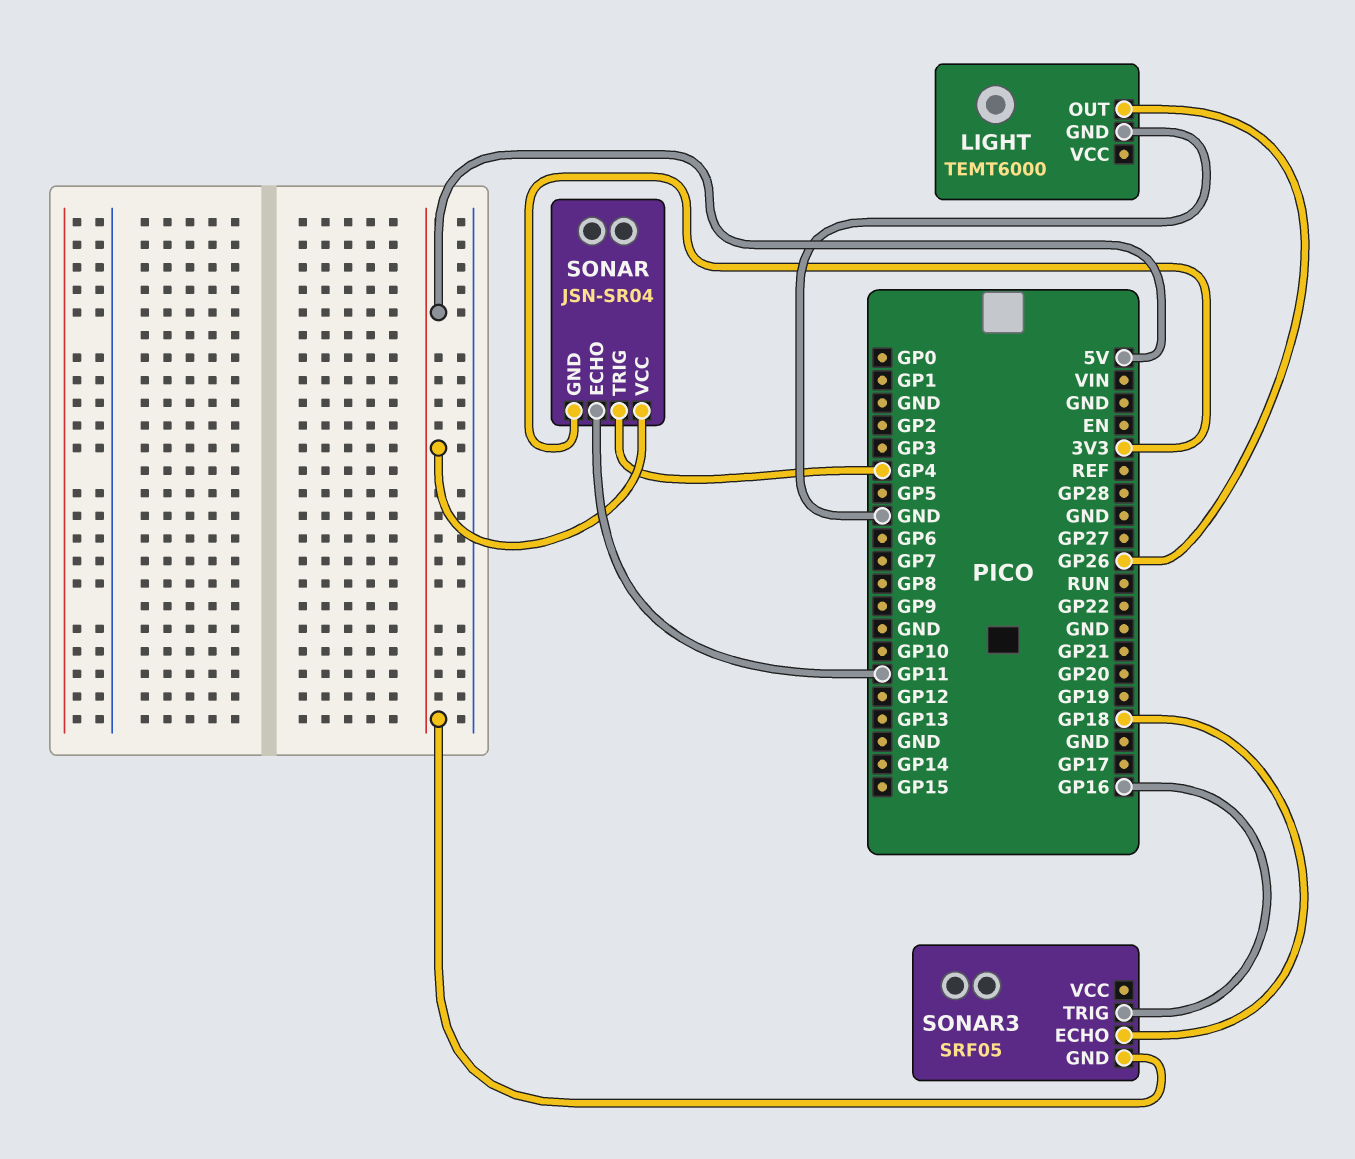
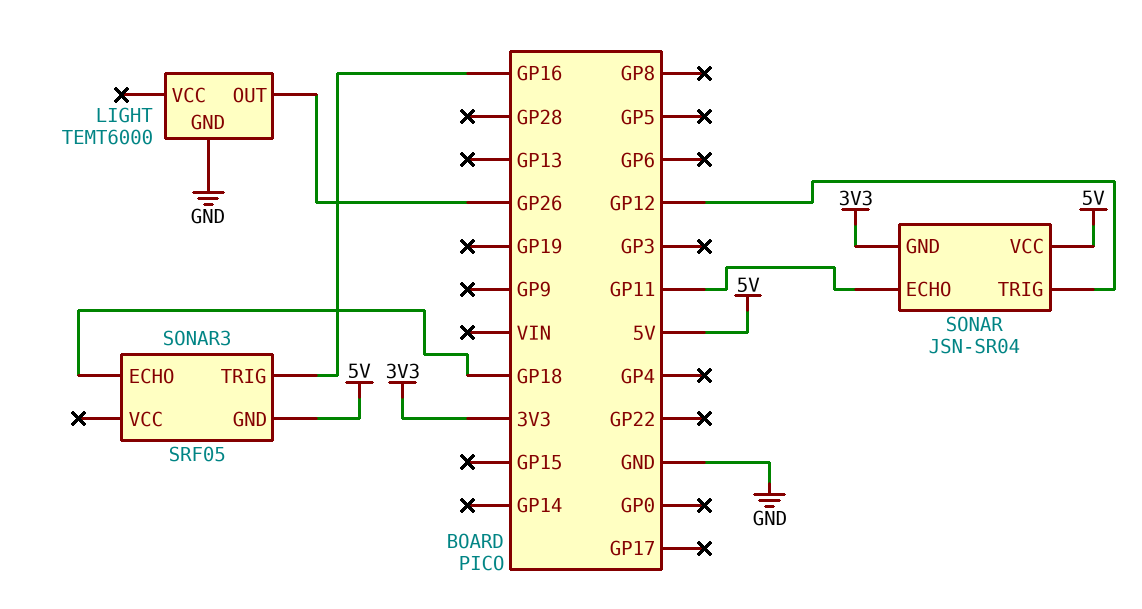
SONAR pin TRIG: GP4 -> GP12

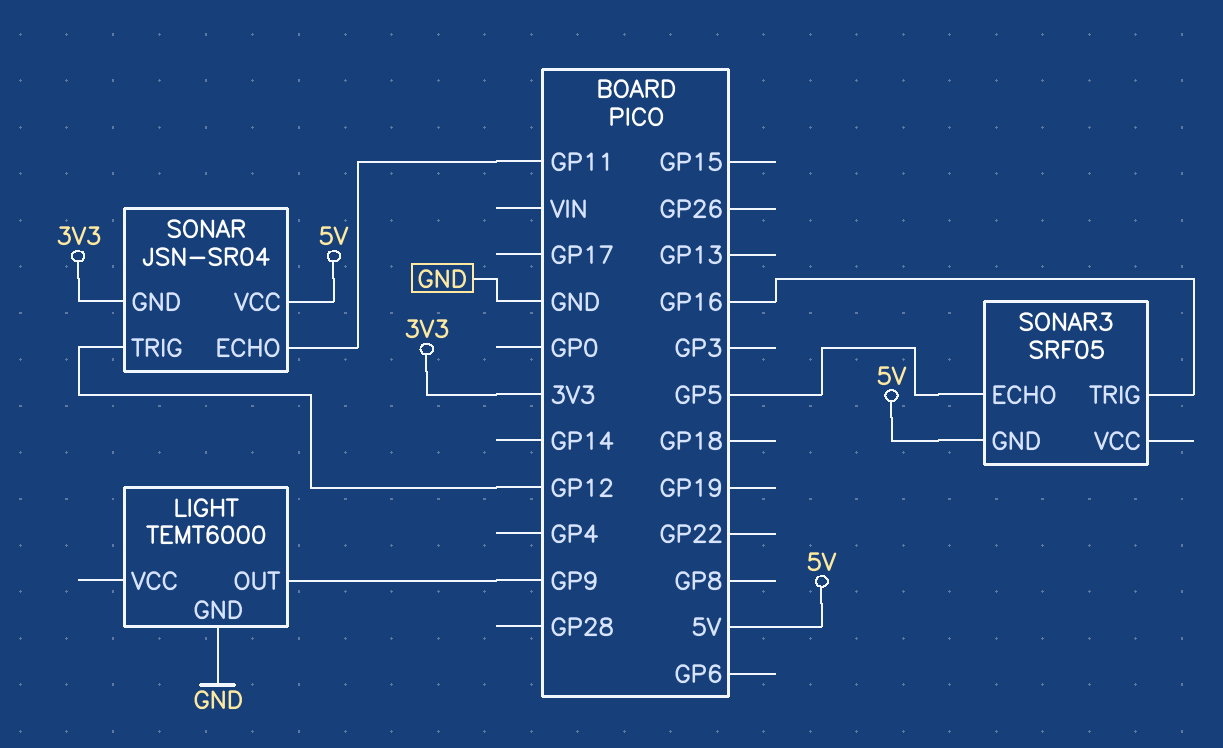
LIGHT pin OUT: GP26 -> GP9
SONAR3 pin ECHO: GP18 -> GP5

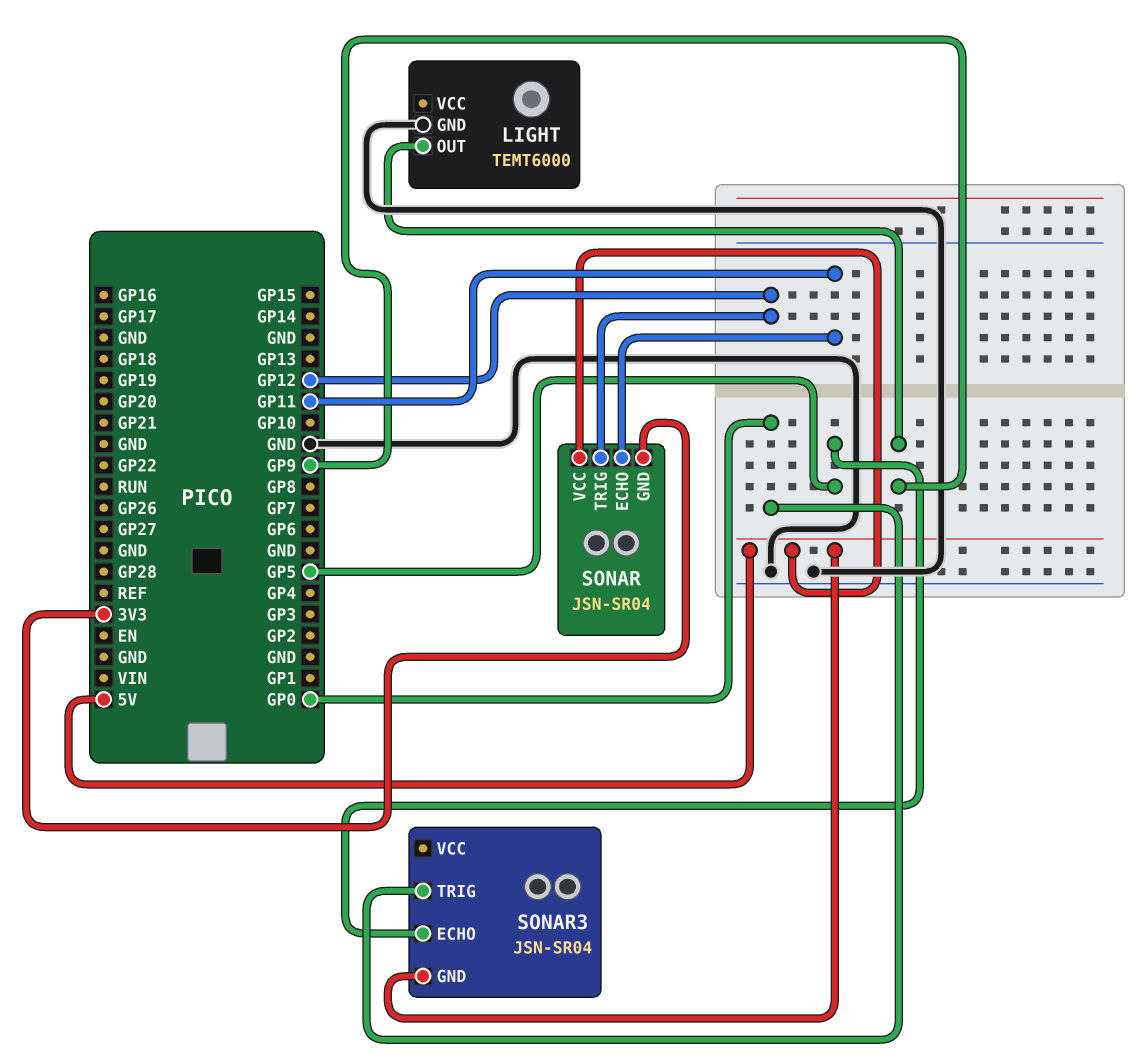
SONAR3: SRF05 -> JSN-SR04
SONAR3 pin TRIG: GP16 -> GP0

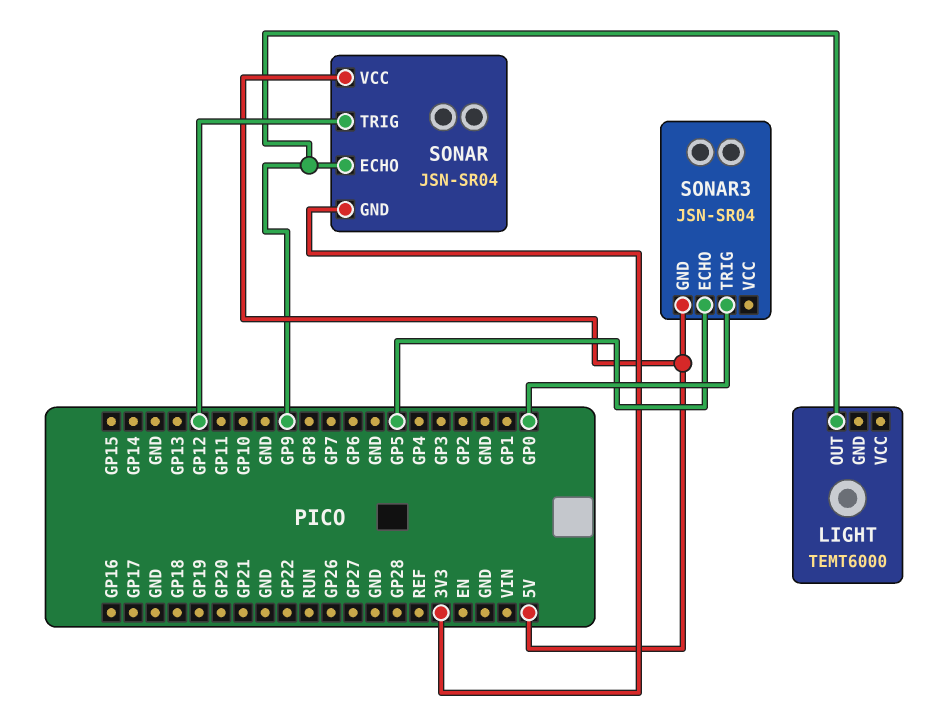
LIGHT pin GND: GND -> none
SONAR pin ECHO: GP11 -> GP9

